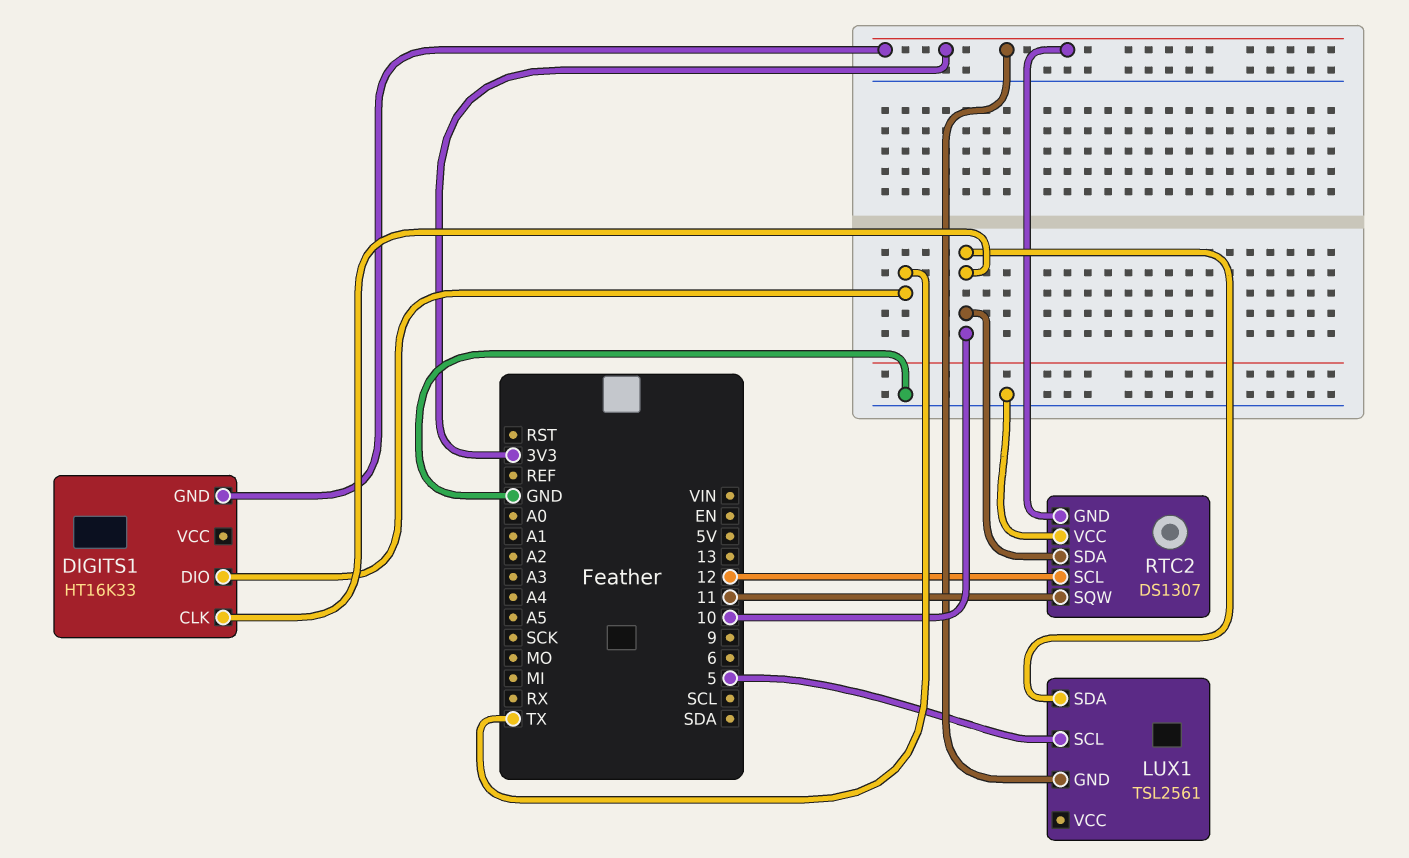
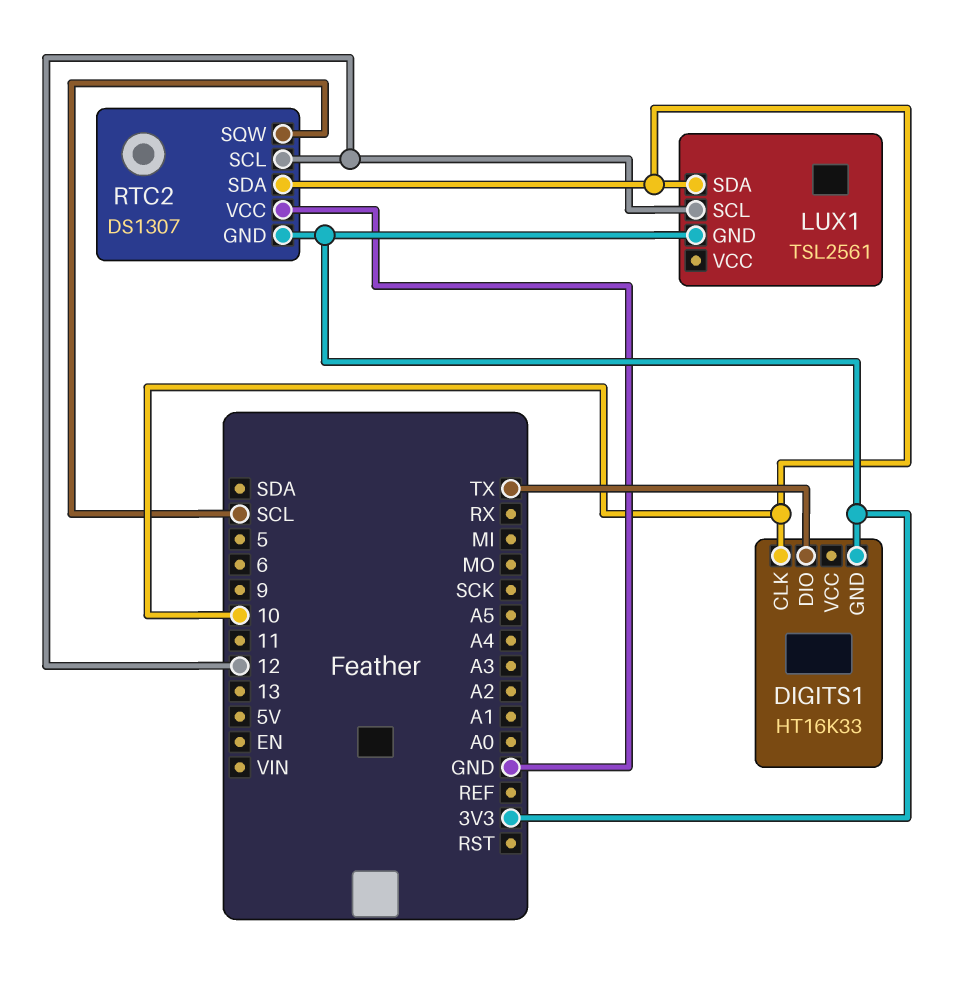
LUX1 pin SCL: 5 -> 12
RTC2 pin SQW: 11 -> SCL

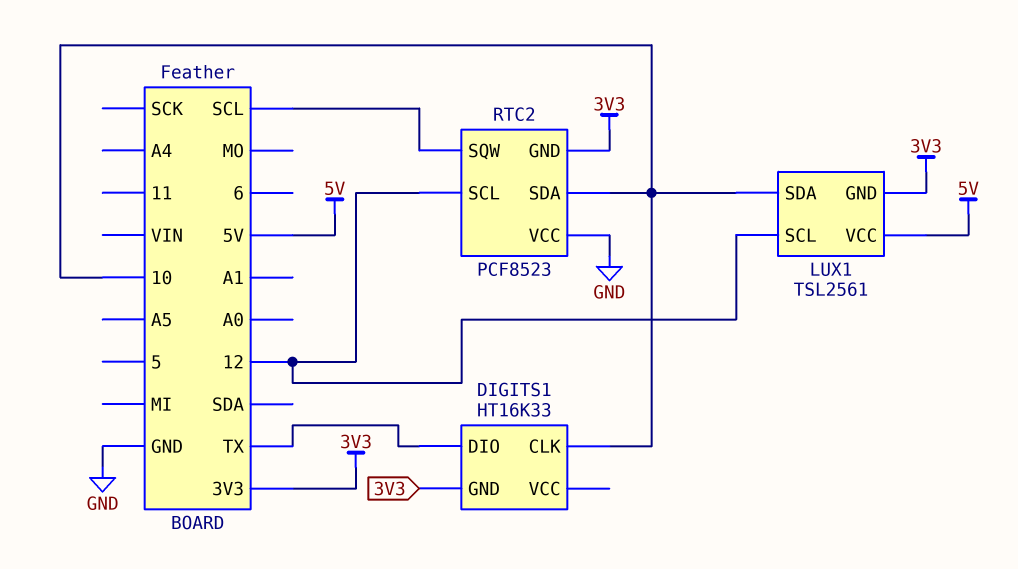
LUX1 pin VCC: none -> 5V
RTC2: DS1307 -> PCF8523

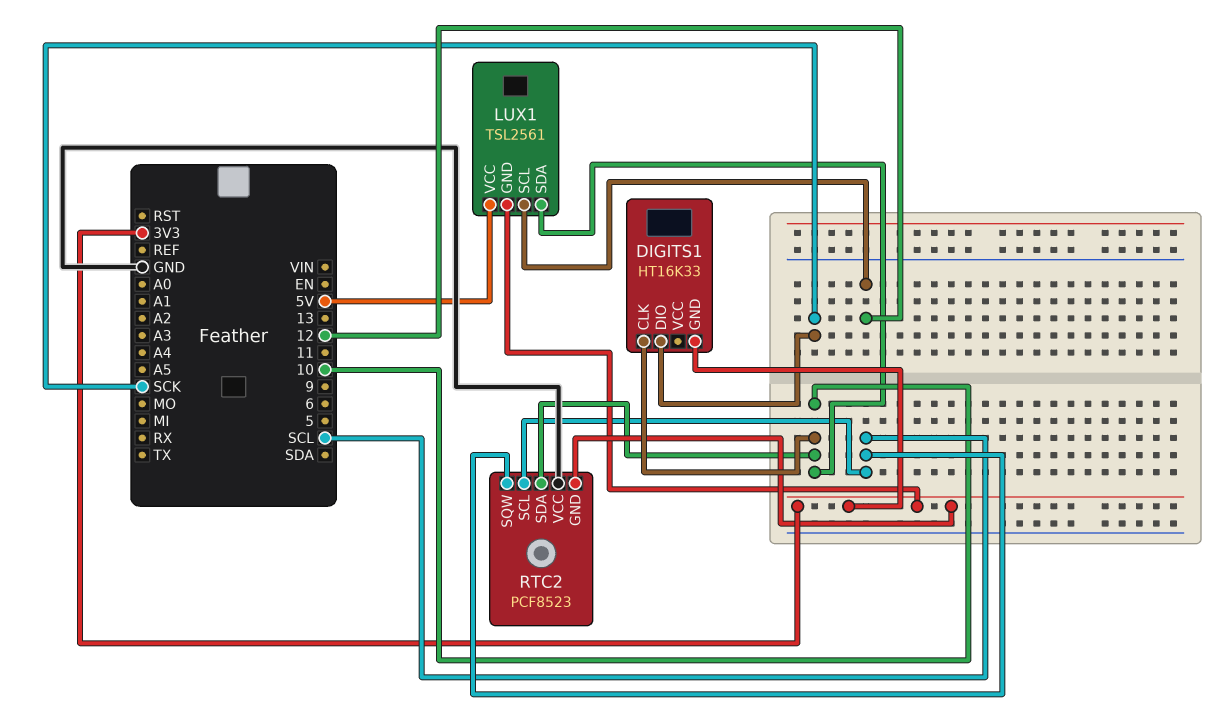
DIGITS1 pin DIO: TX -> SCK
RTC2 pin SCL: 12 -> SCL

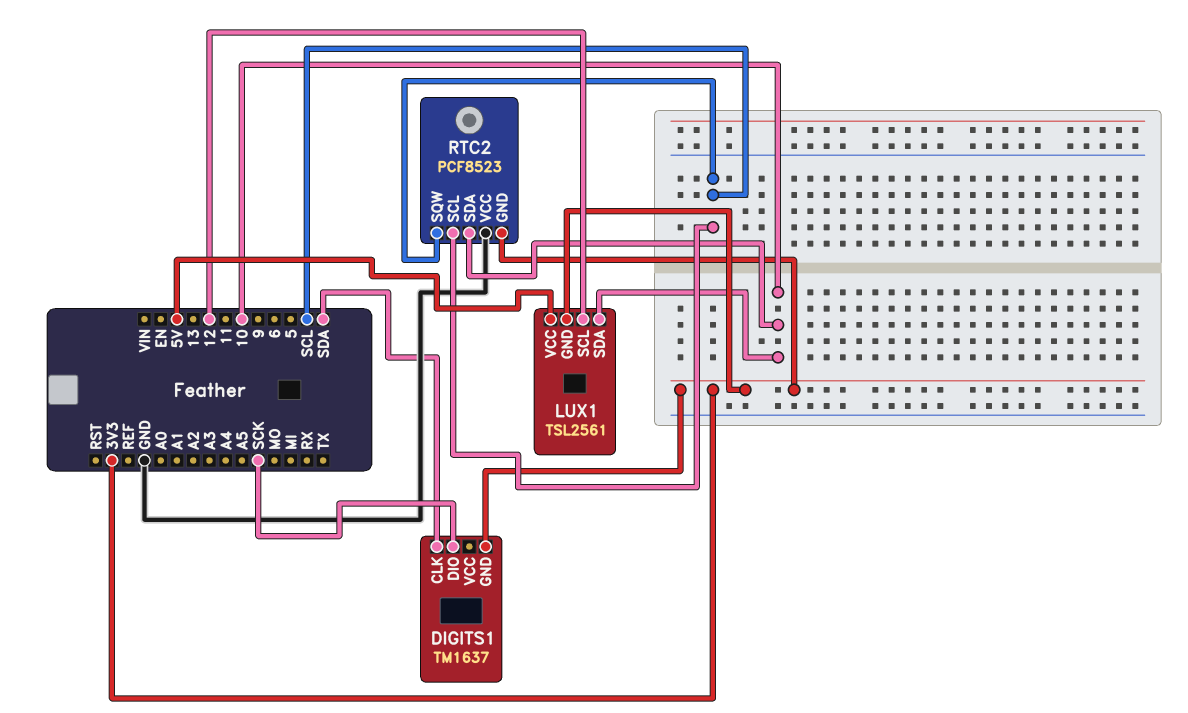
DIGITS1: HT16K33 -> TM1637
DIGITS1 pin CLK: 10 -> SDA

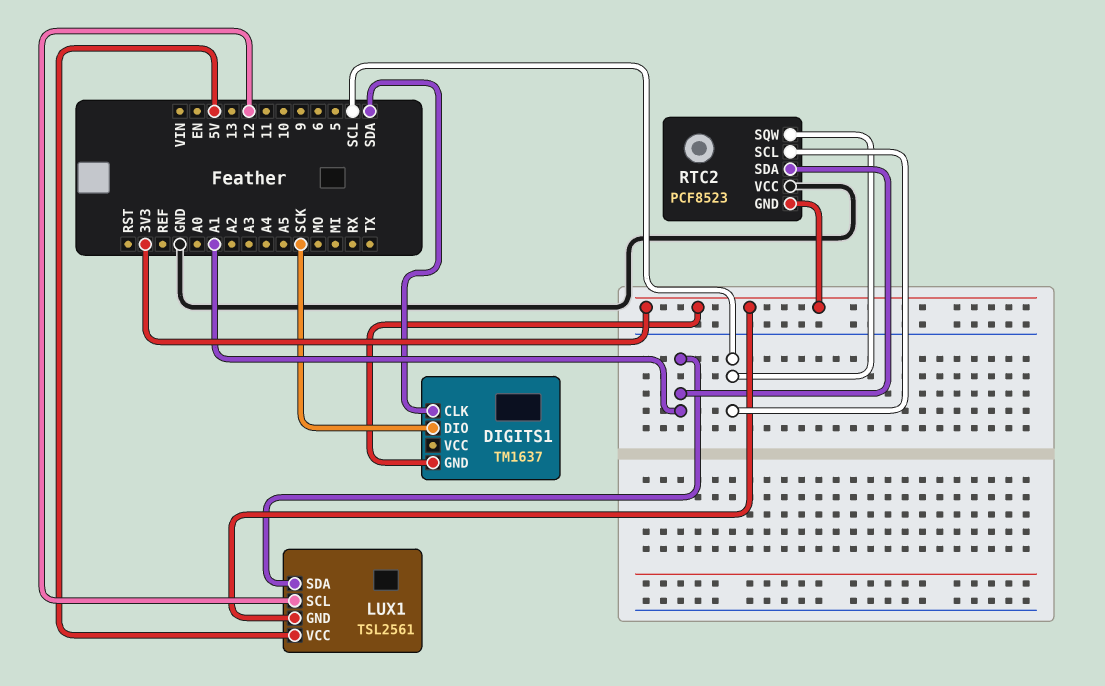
LUX1 pin SDA: 10 -> A1
RTC2 pin SDA: 10 -> A1

